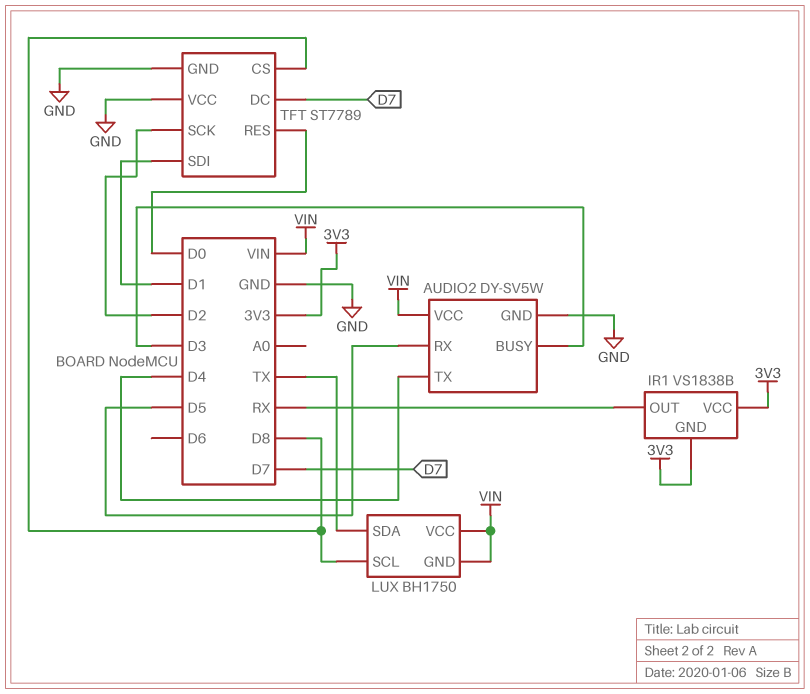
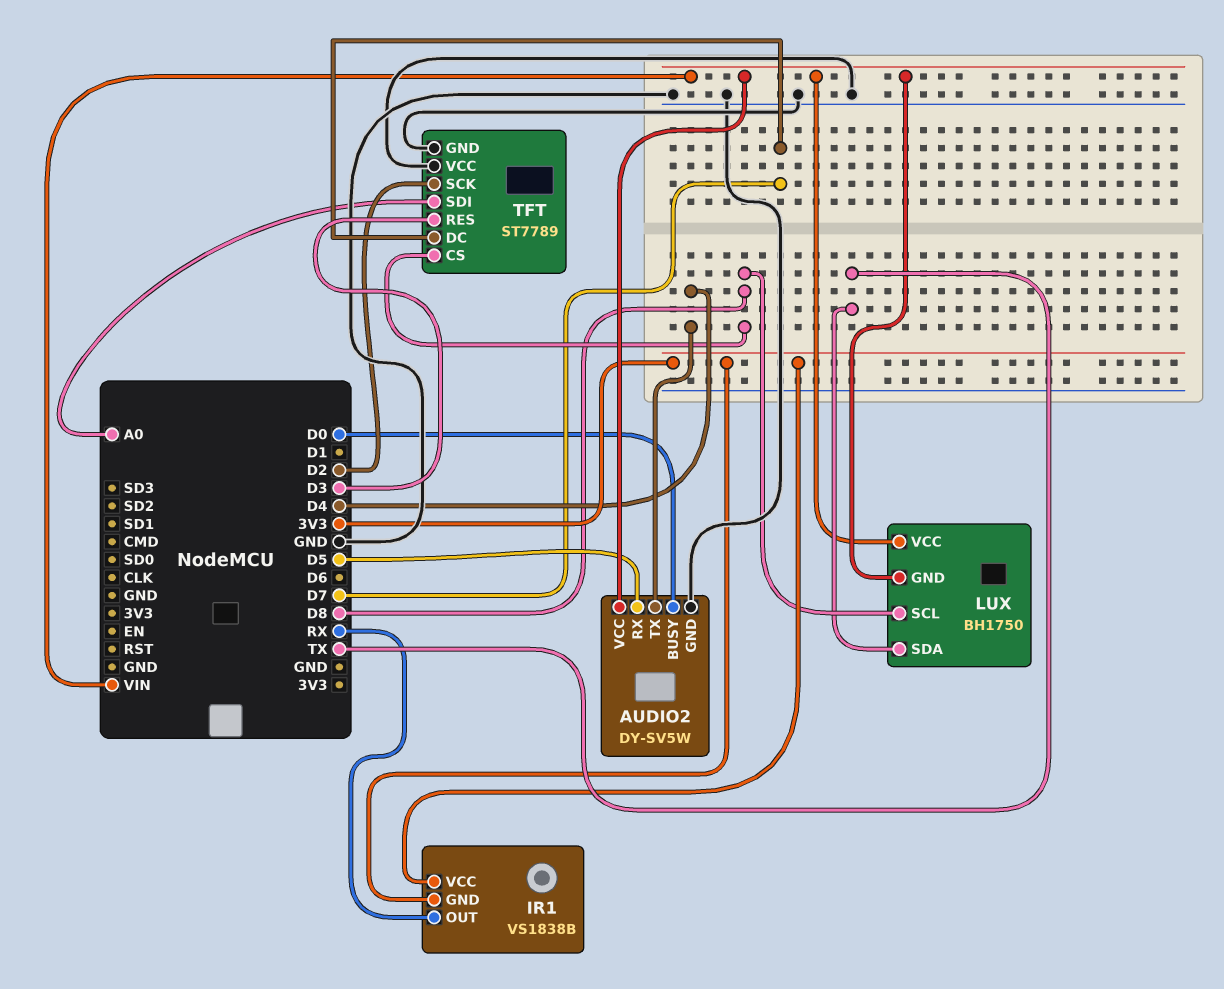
AUDIO2 pin BUSY: D3 -> D0
TFT pin RES: D0 -> D3
TFT pin SDI: D1 -> A0

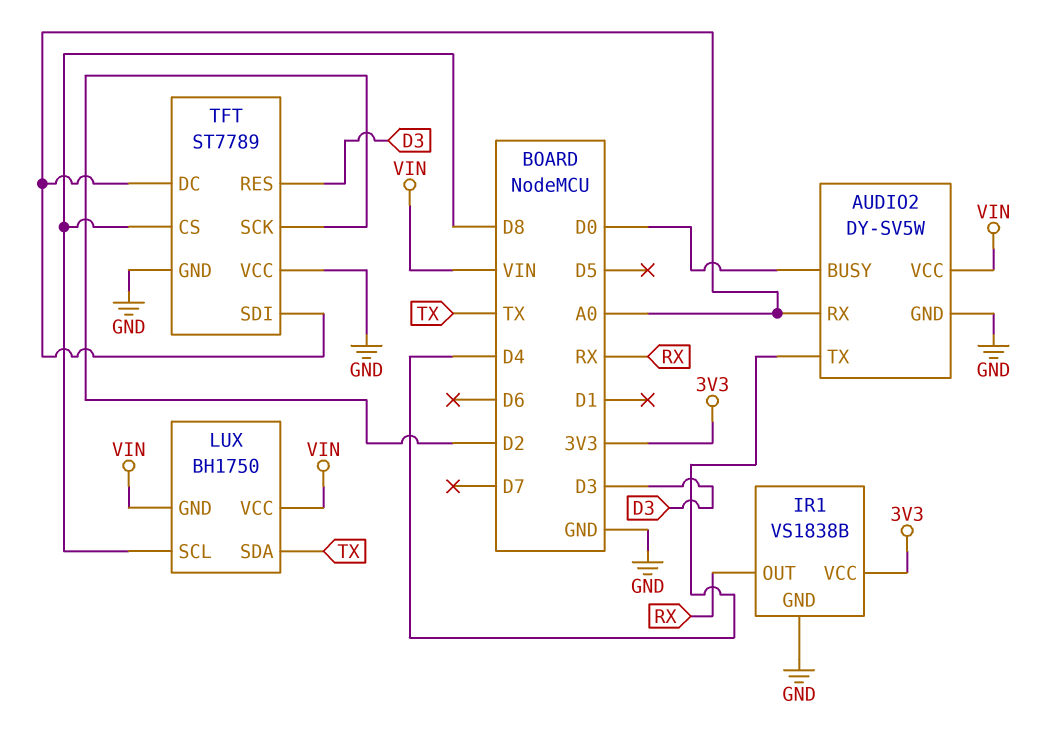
AUDIO2 pin RX: D5 -> A0
IR1 pin GND: 3V3 -> GND
TFT pin DC: D7 -> A0

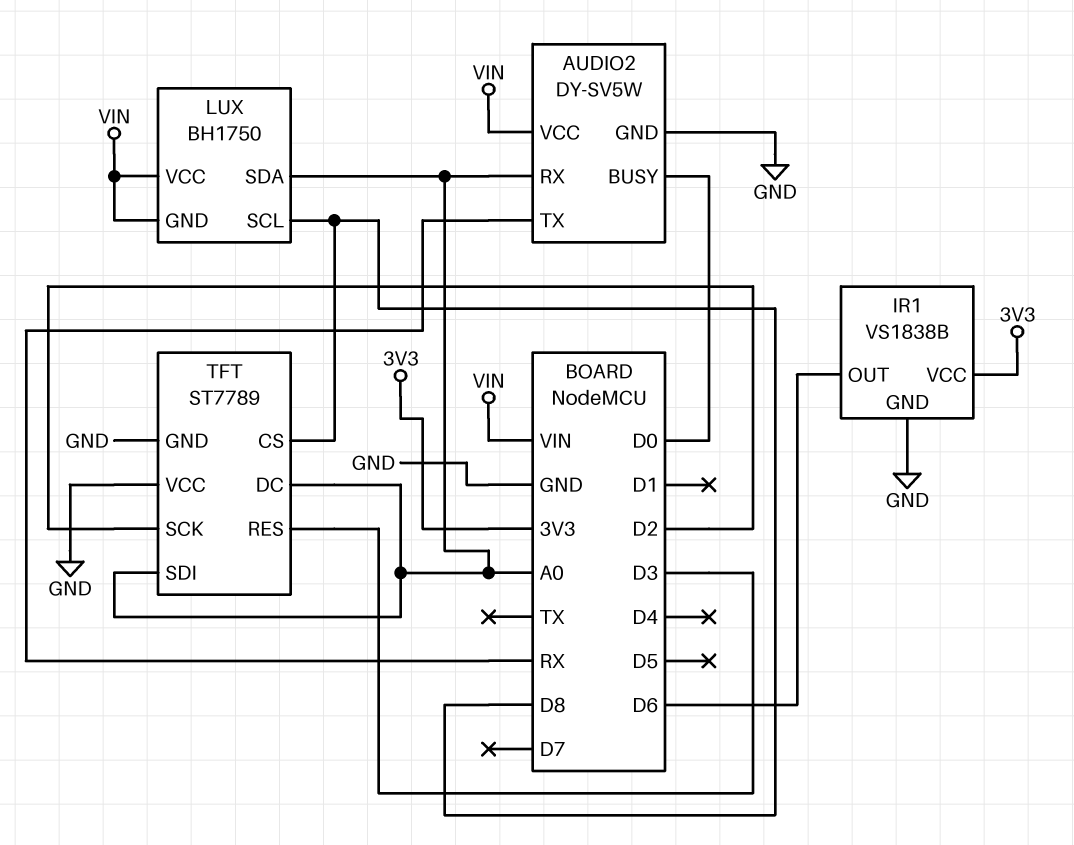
AUDIO2 pin TX: D4 -> RX
IR1 pin OUT: RX -> D6
LUX pin SDA: TX -> A0

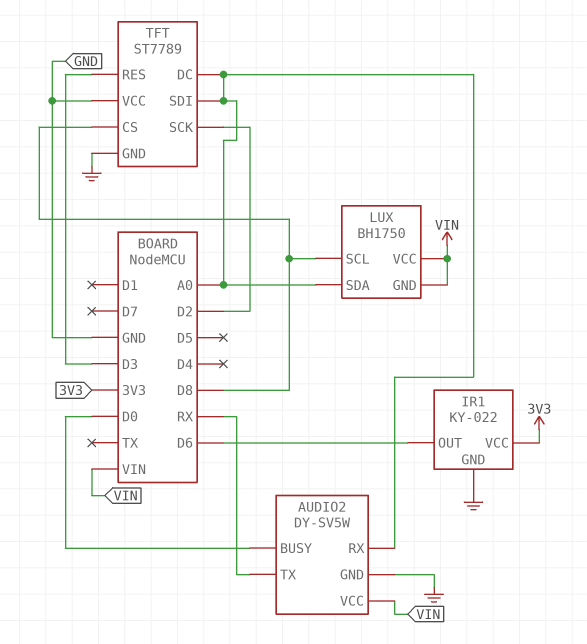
IR1: VS1838B -> KY-022

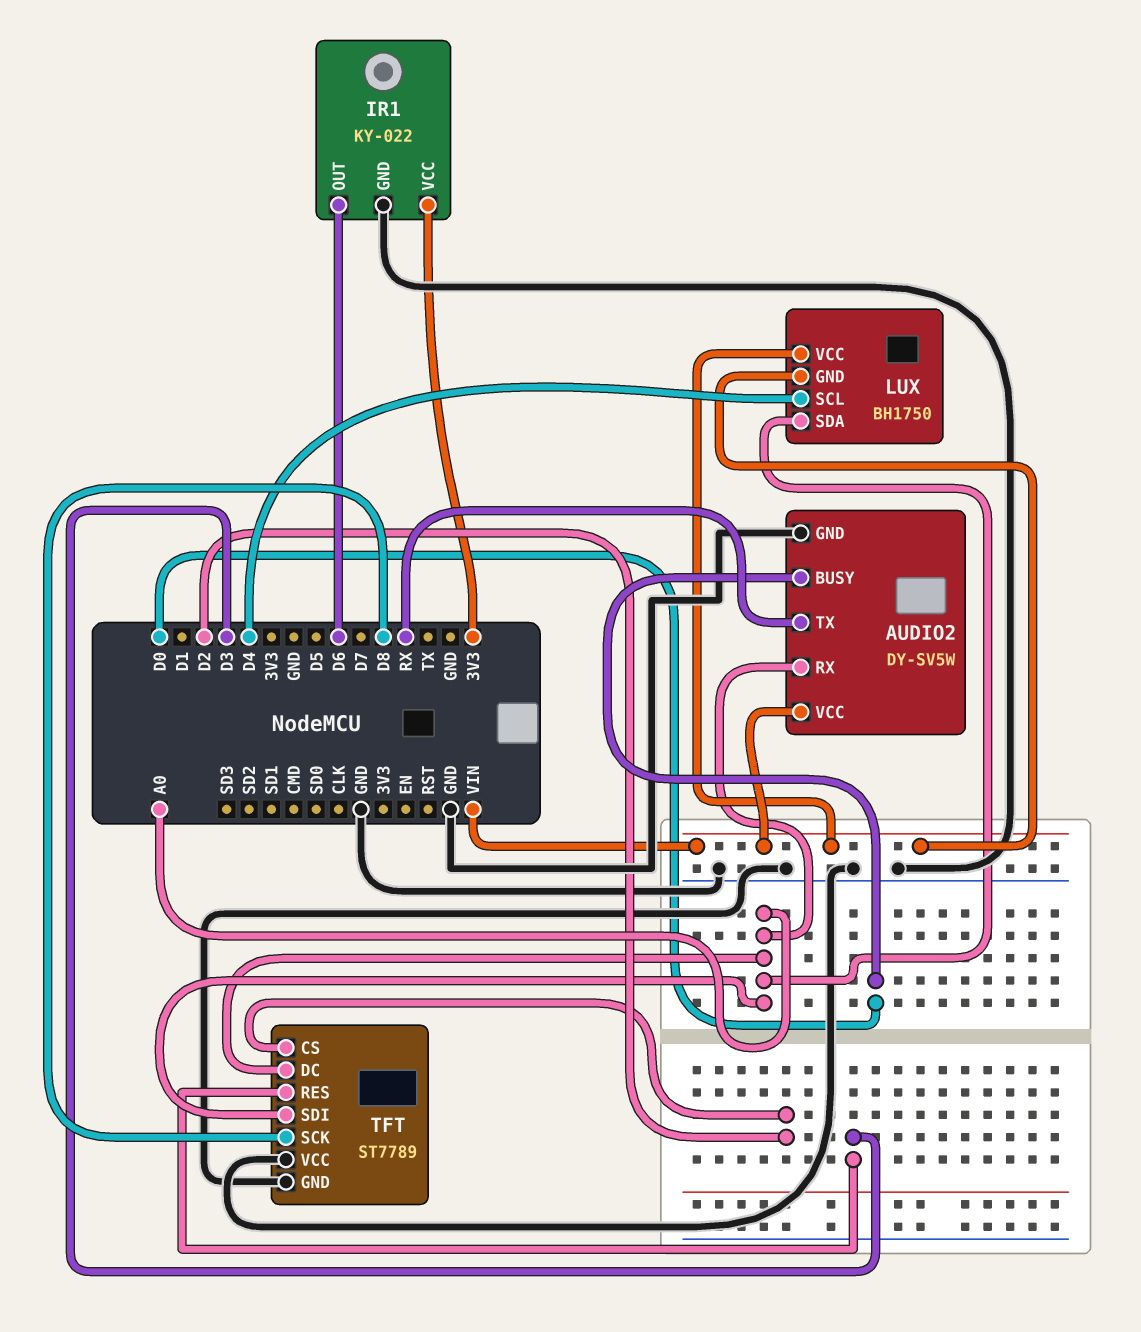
LUX pin SCL: D8 -> D4
TFT pin CS: D8 -> D2
TFT pin SCK: D2 -> D8

